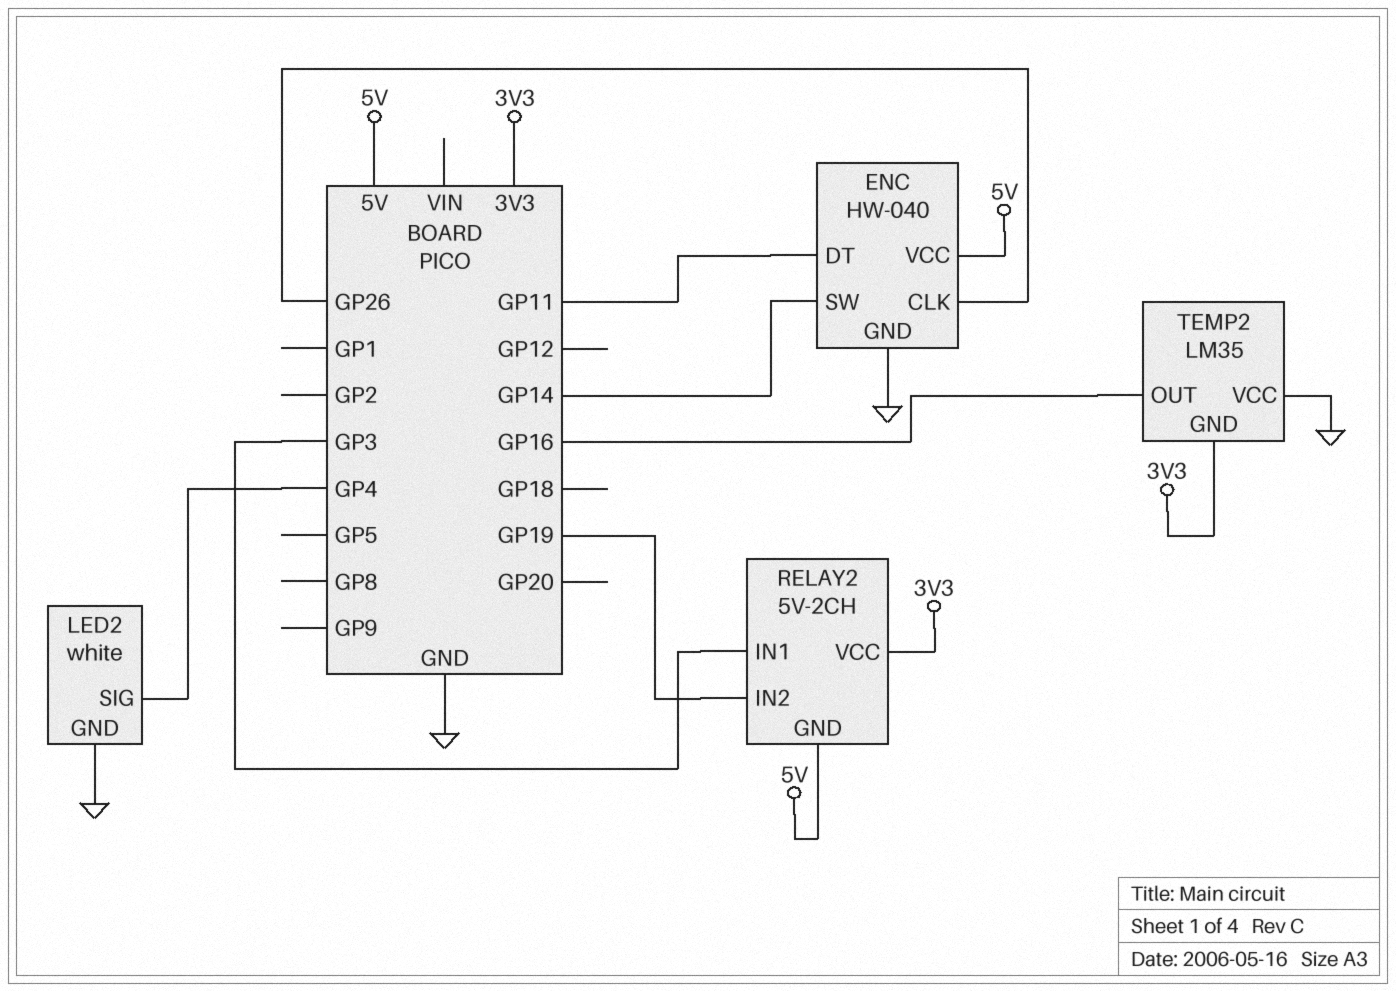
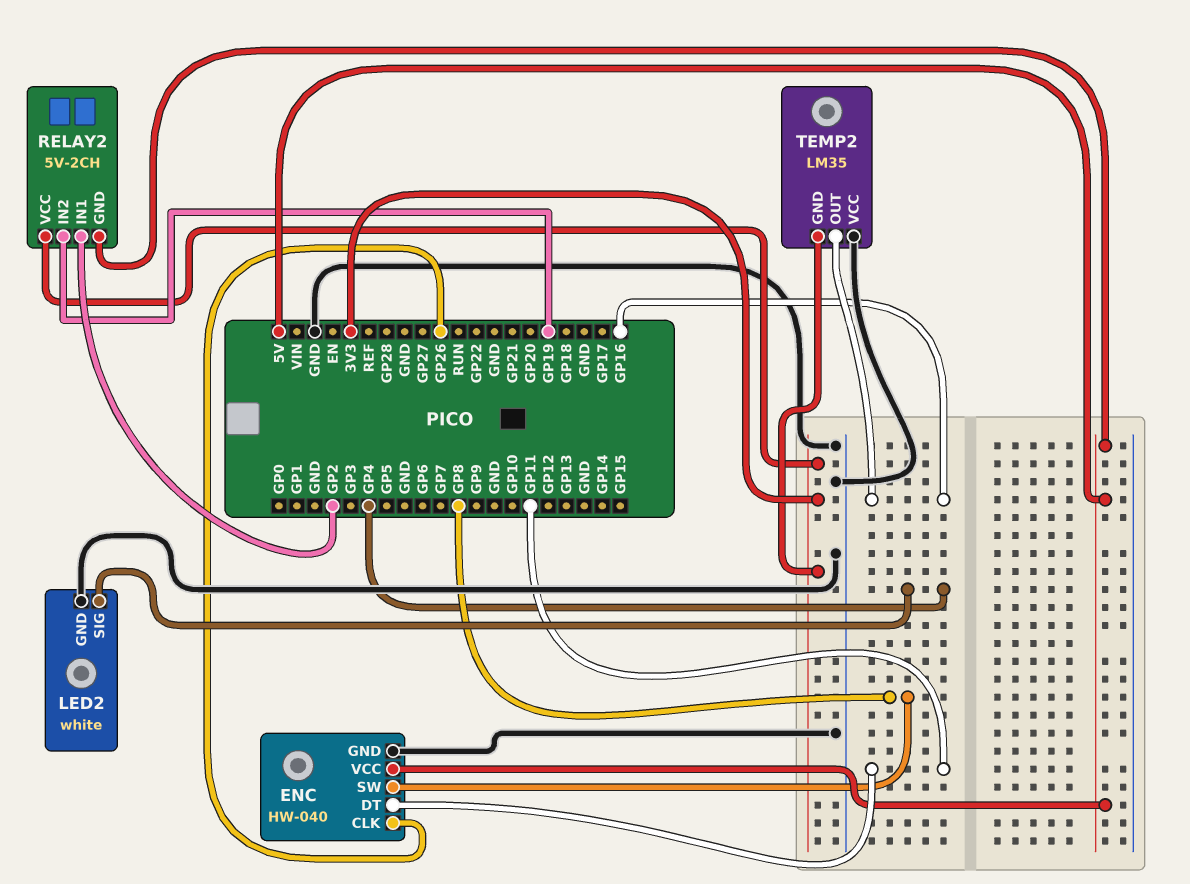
ENC pin SW: GP14 -> GP8
RELAY2 pin IN1: GP3 -> GP2

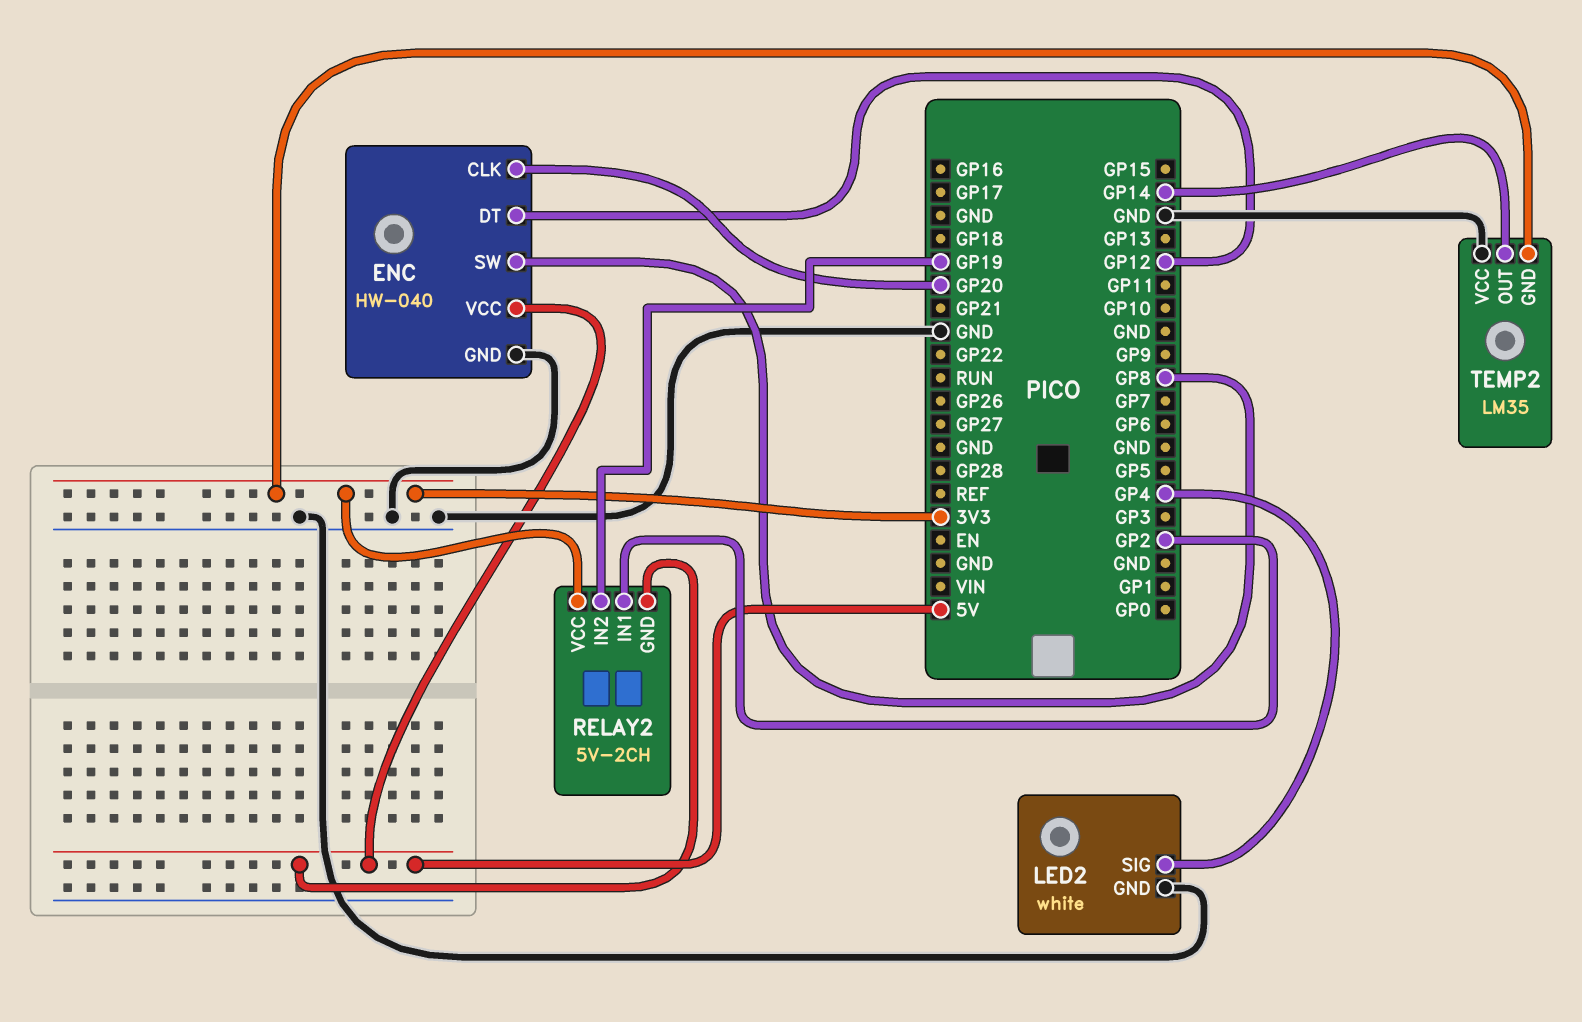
ENC pin CLK: GP26 -> GP20
ENC pin DT: GP11 -> GP12
TEMP2 pin OUT: GP16 -> GP14

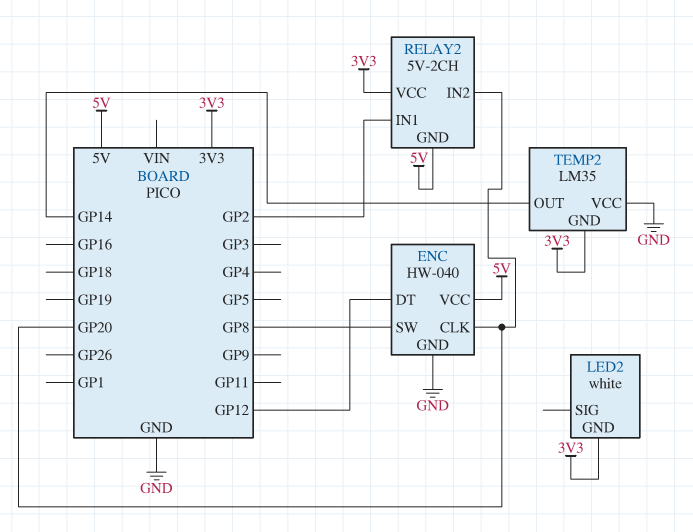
LED2 pin GND: GND -> 3V3
LED2 pin SIG: GP4 -> none
RELAY2 pin IN2: GP19 -> GP20

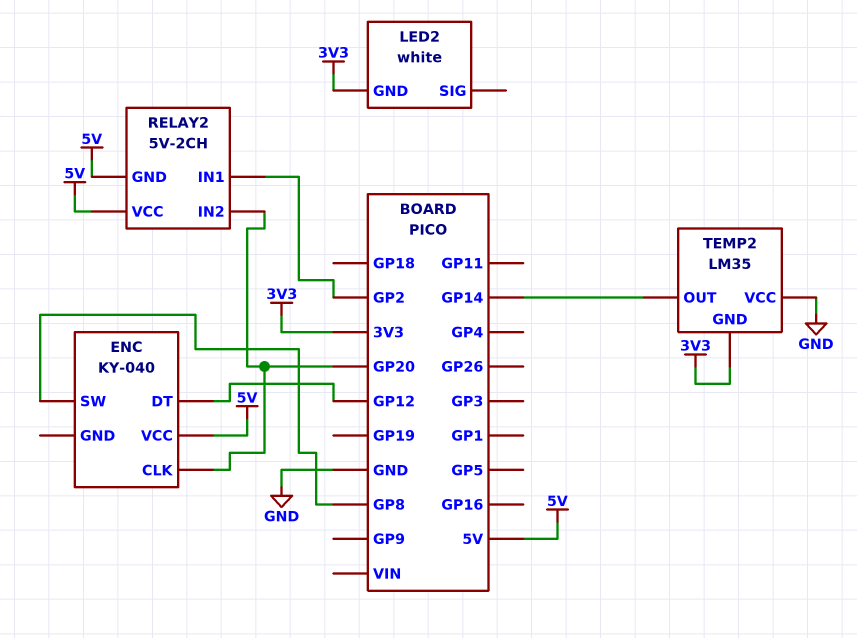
ENC: HW-040 -> KY-040
ENC pin GND: GND -> none
RELAY2 pin VCC: 3V3 -> 5V

